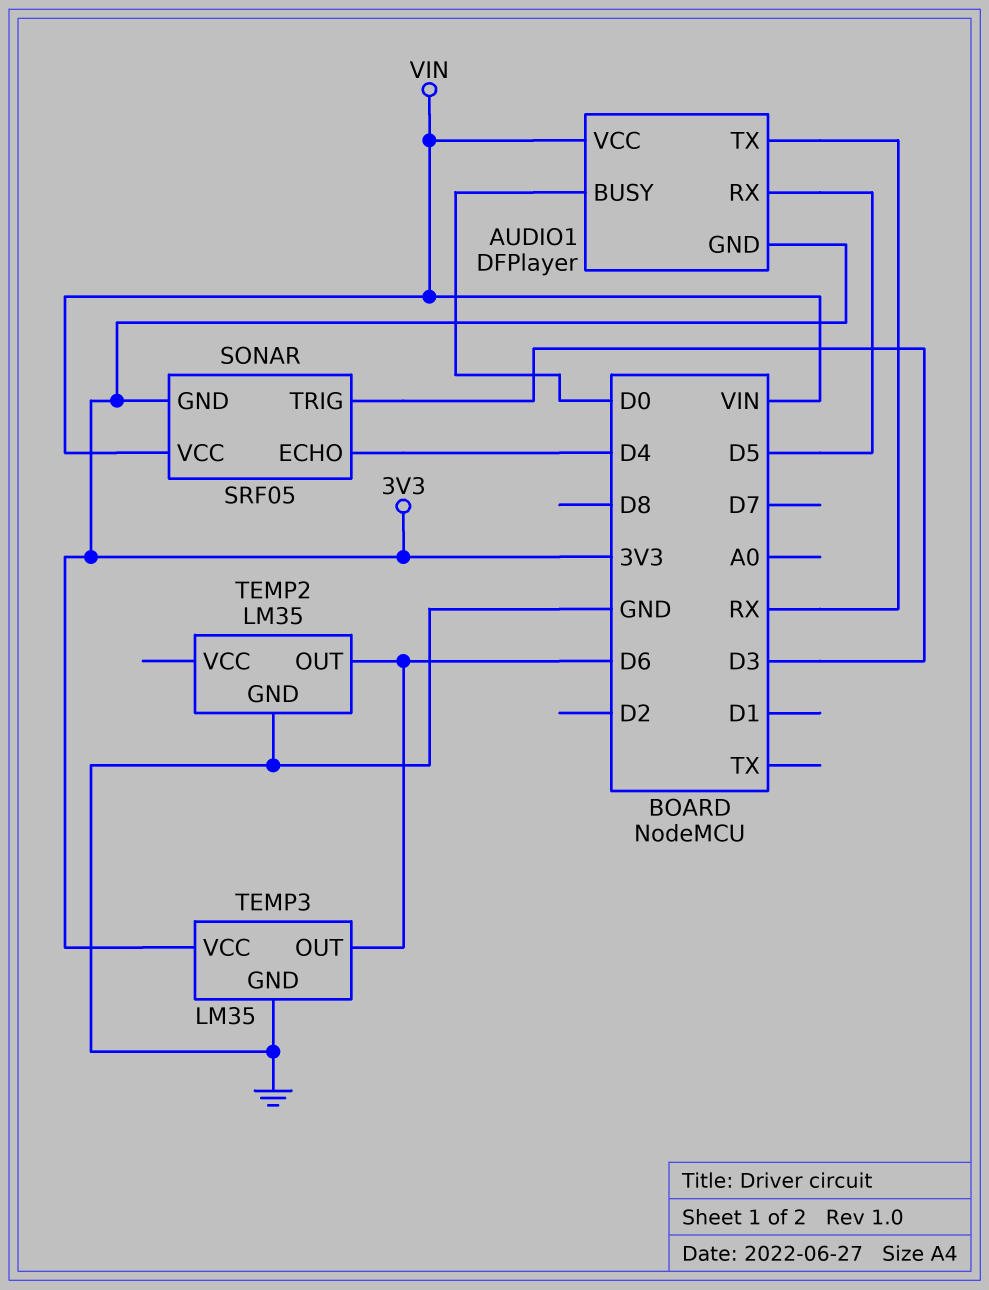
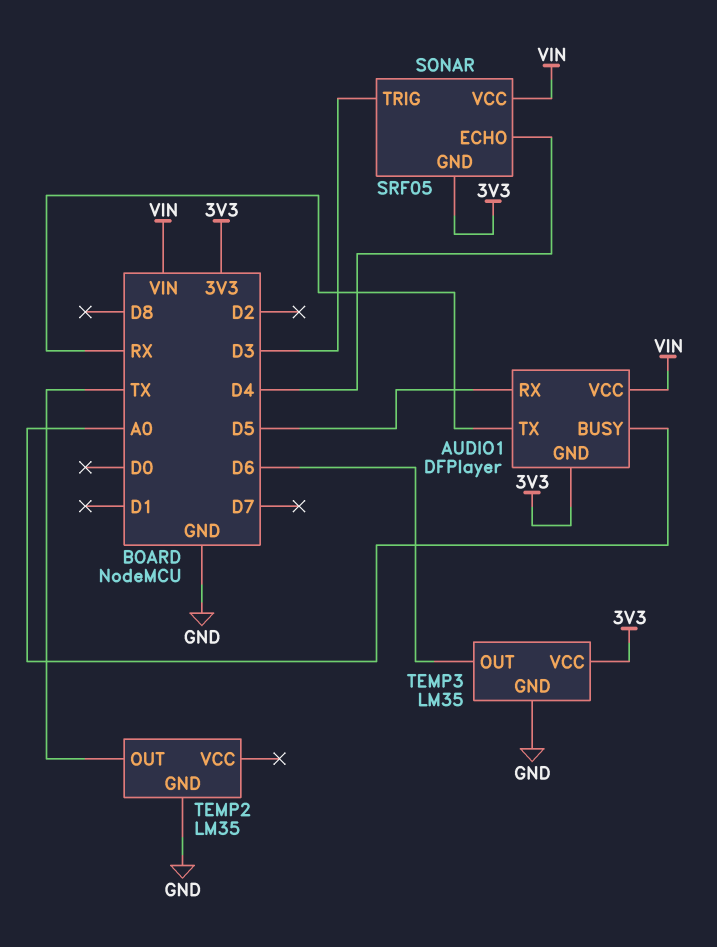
AUDIO1 pin BUSY: D0 -> A0
TEMP2 pin OUT: D6 -> TX

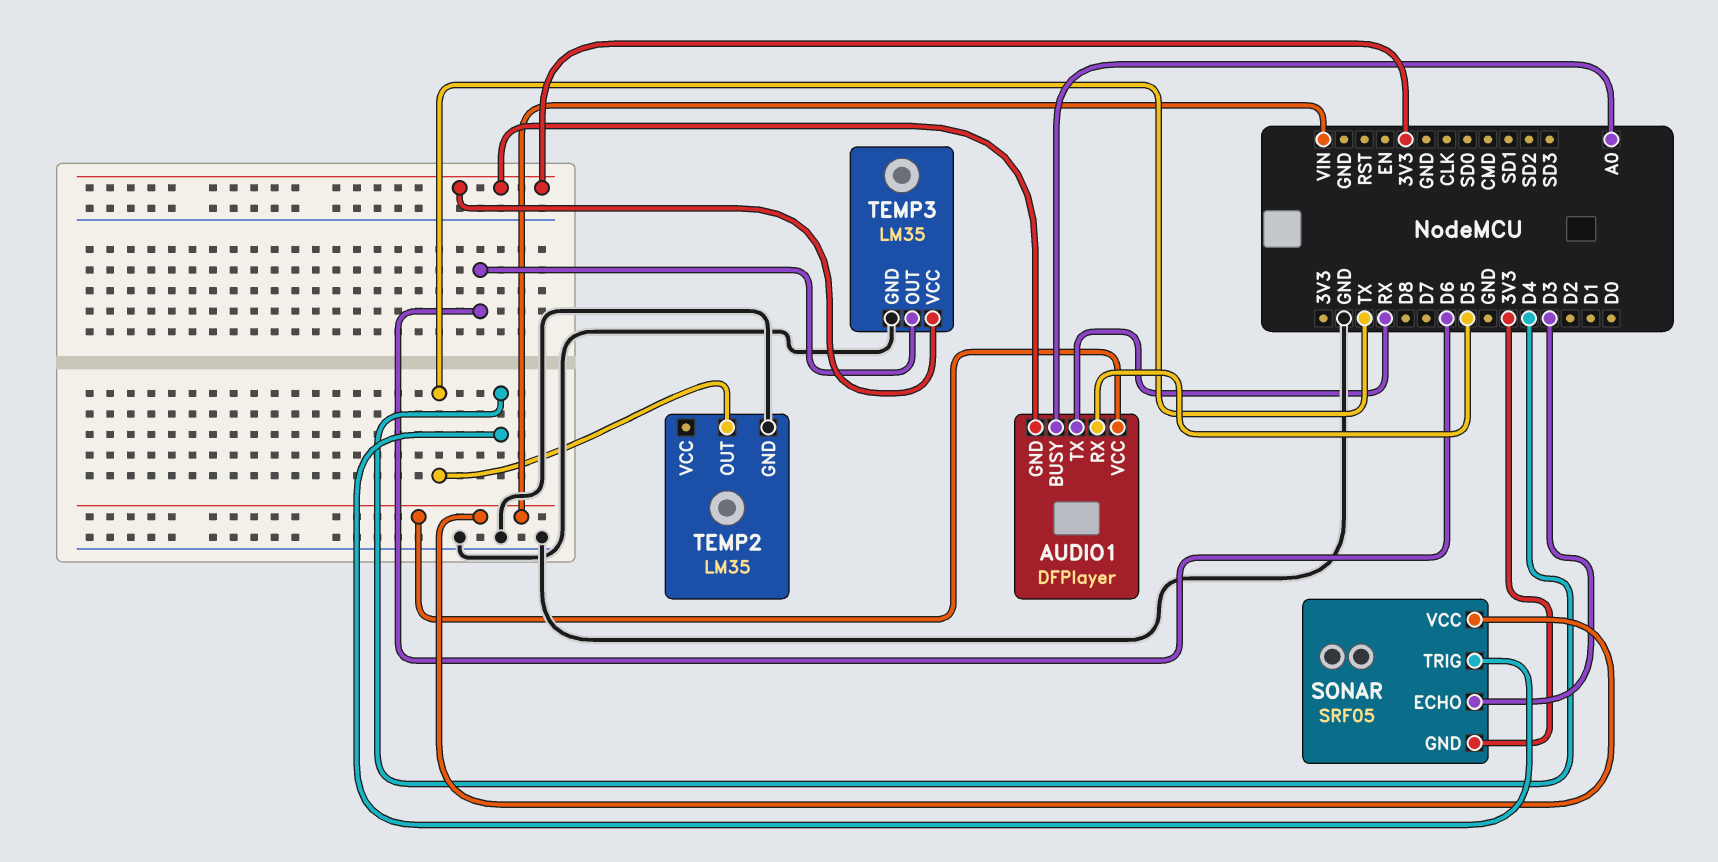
SONAR pin ECHO: D4 -> D3
SONAR pin TRIG: D3 -> D4

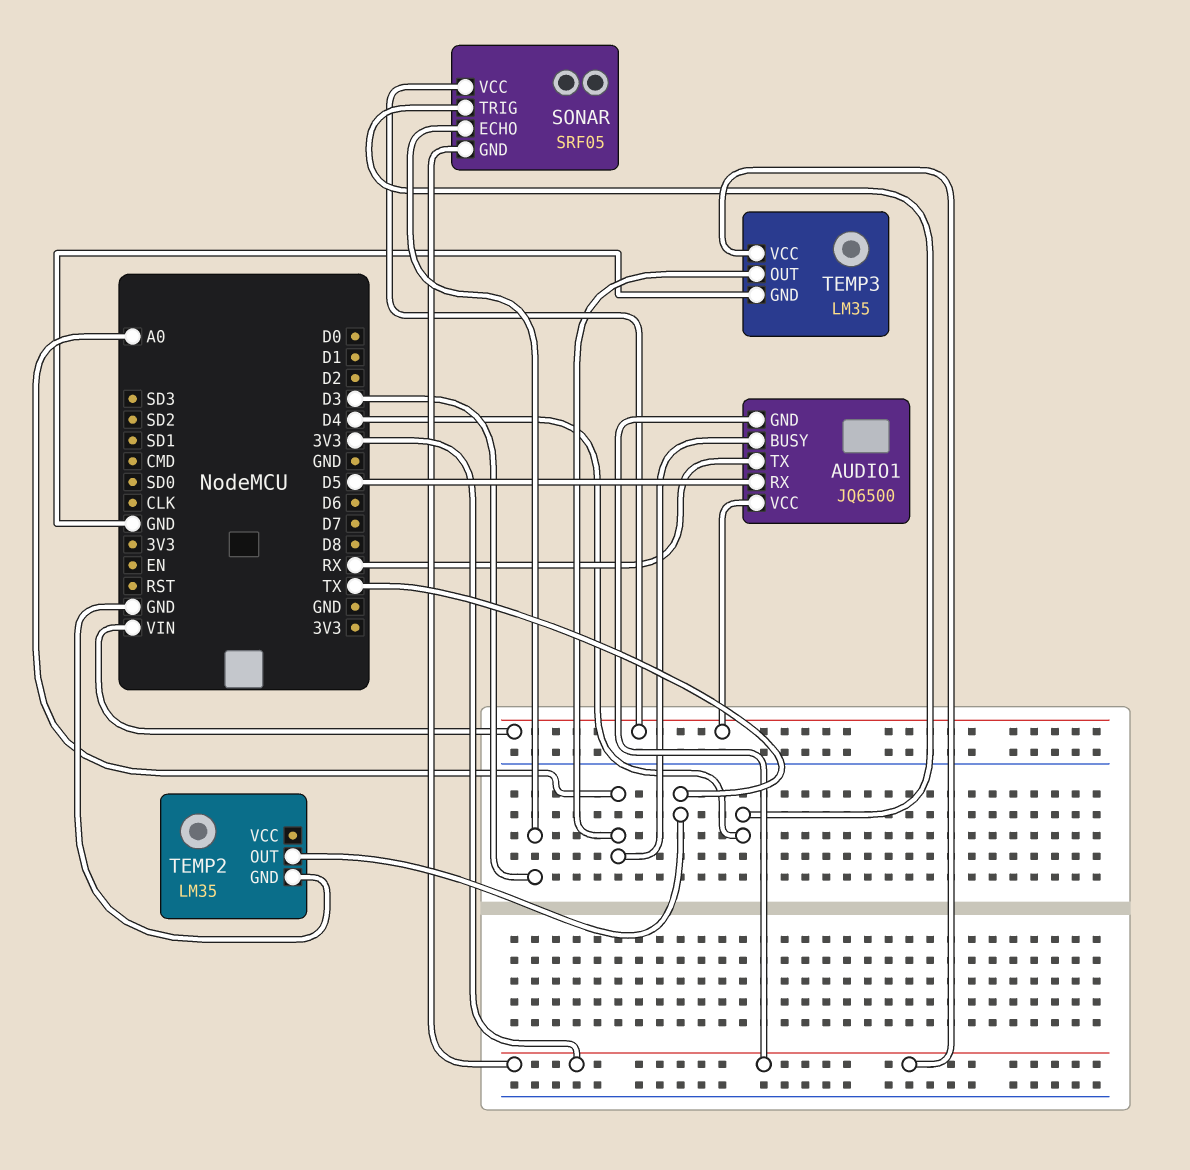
AUDIO1: DFPlayer -> JQ6500
TEMP3 pin OUT: D6 -> A0

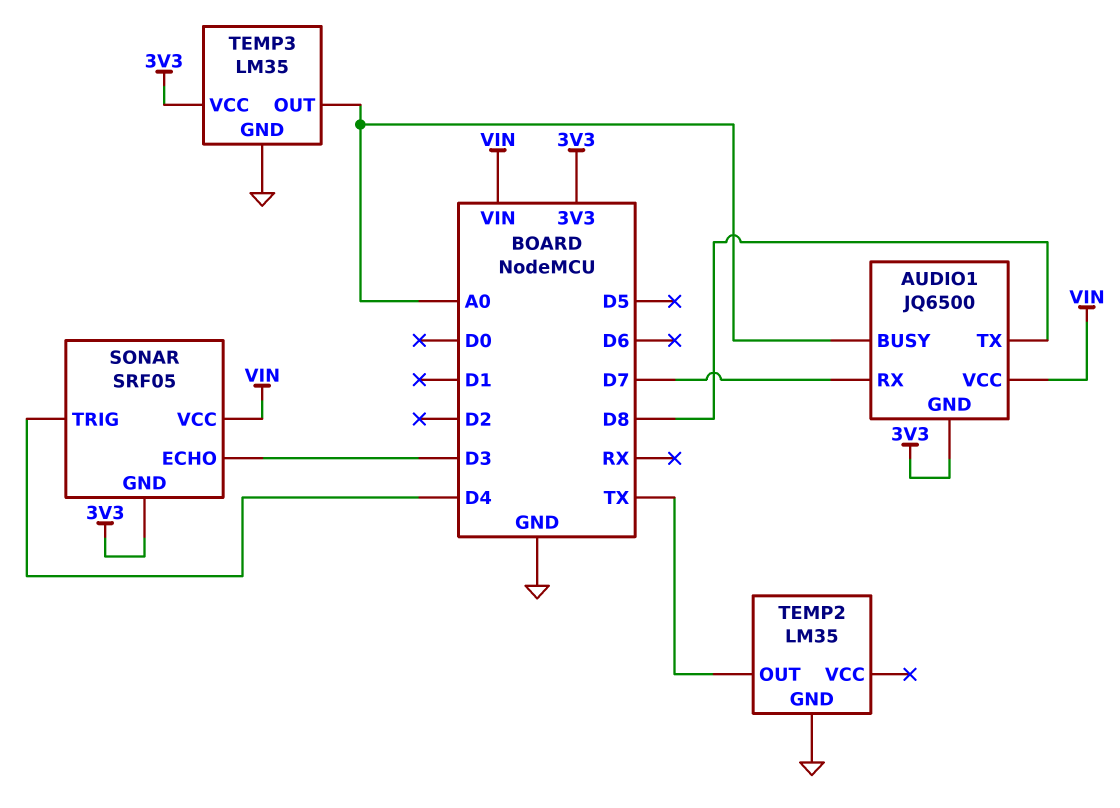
AUDIO1 pin RX: D5 -> D7
AUDIO1 pin TX: RX -> D8

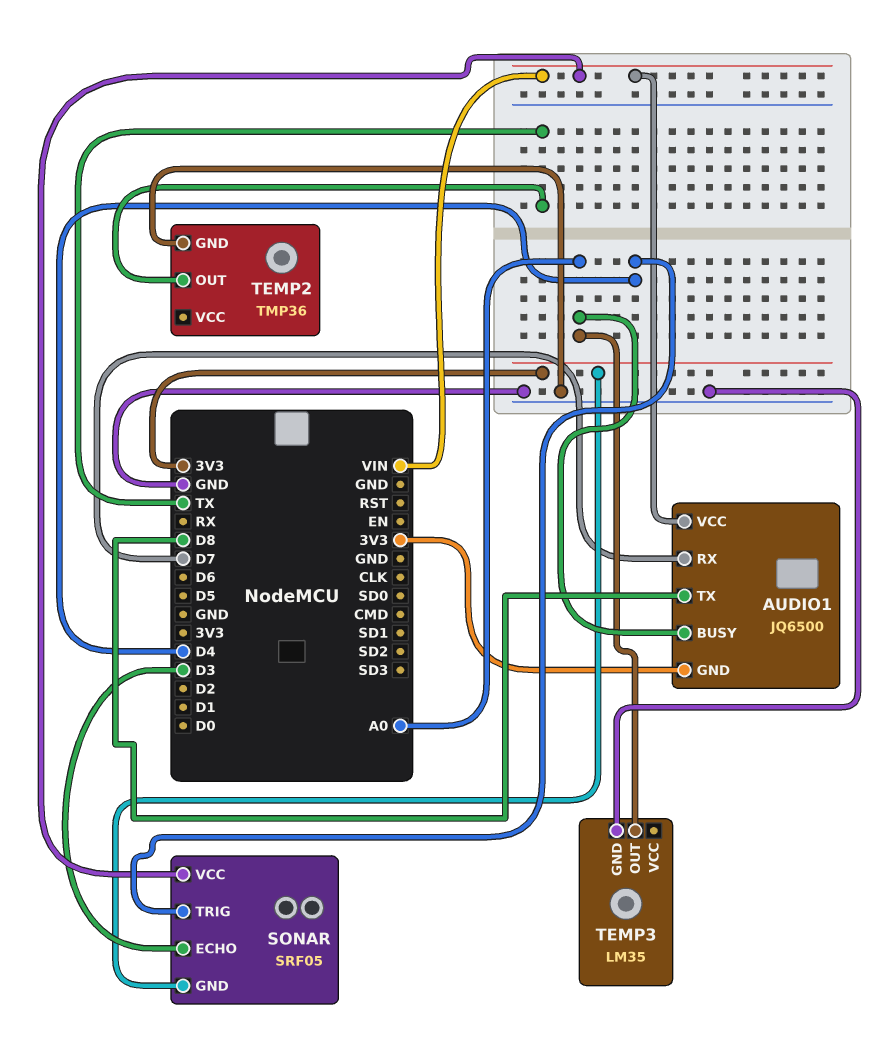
TEMP2: LM35 -> TMP36
TEMP3 pin VCC: 3V3 -> none

